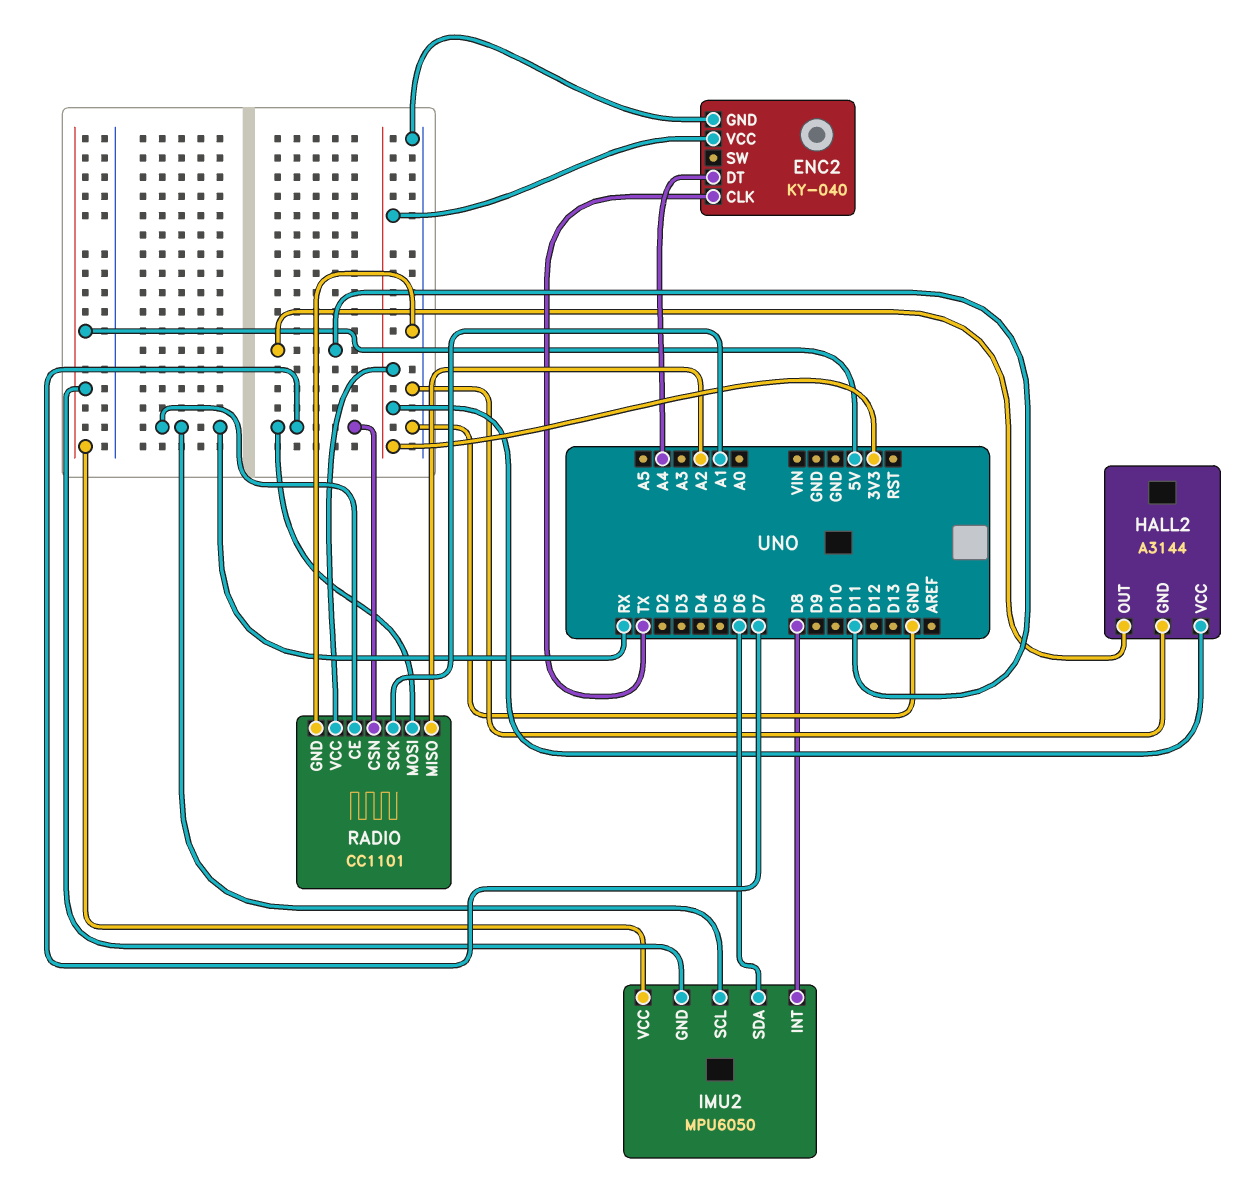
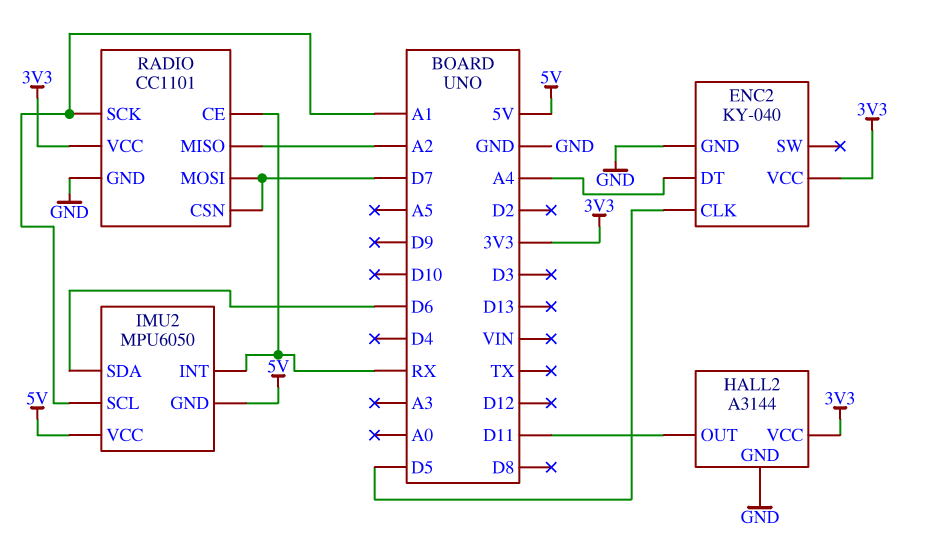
ENC2 pin CLK: TX -> D5
IMU2 pin INT: D8 -> RX
IMU2 pin SCL: RX -> A1

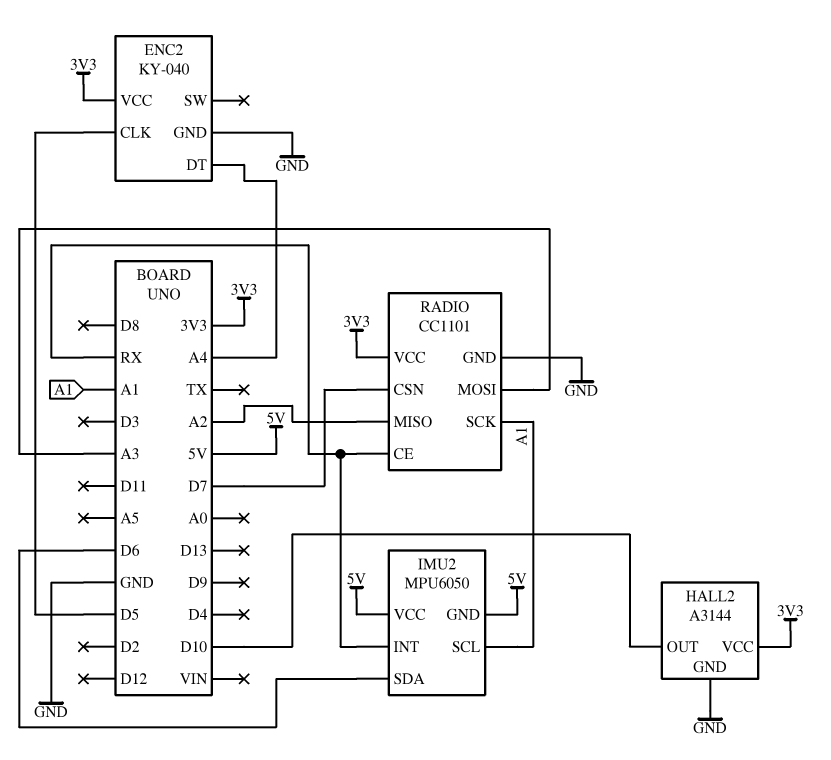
HALL2 pin OUT: D11 -> D10
RADIO pin MOSI: D7 -> A3

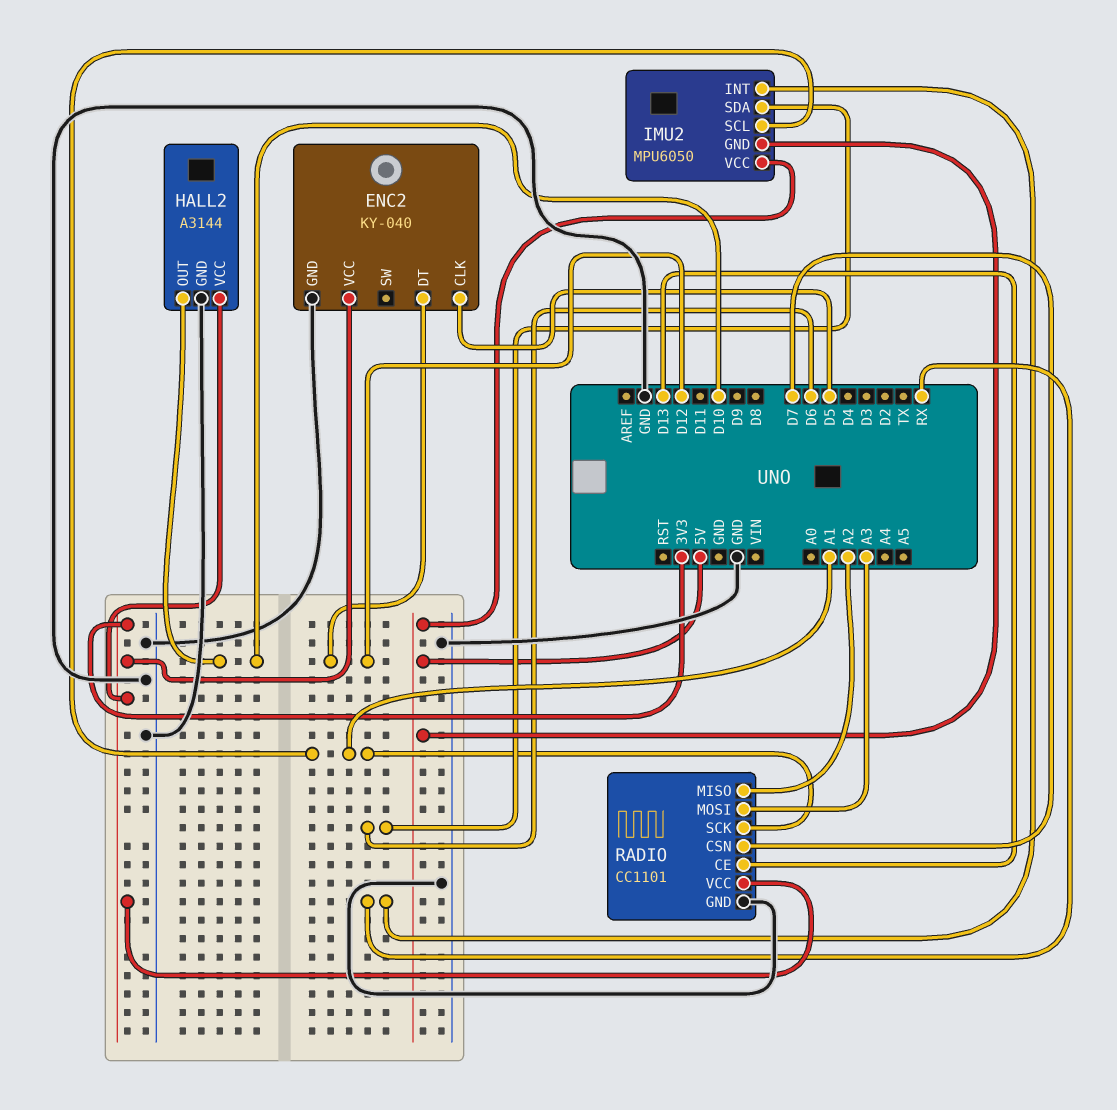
ENC2 pin DT: A4 -> D12
RADIO pin CE: RX -> D13

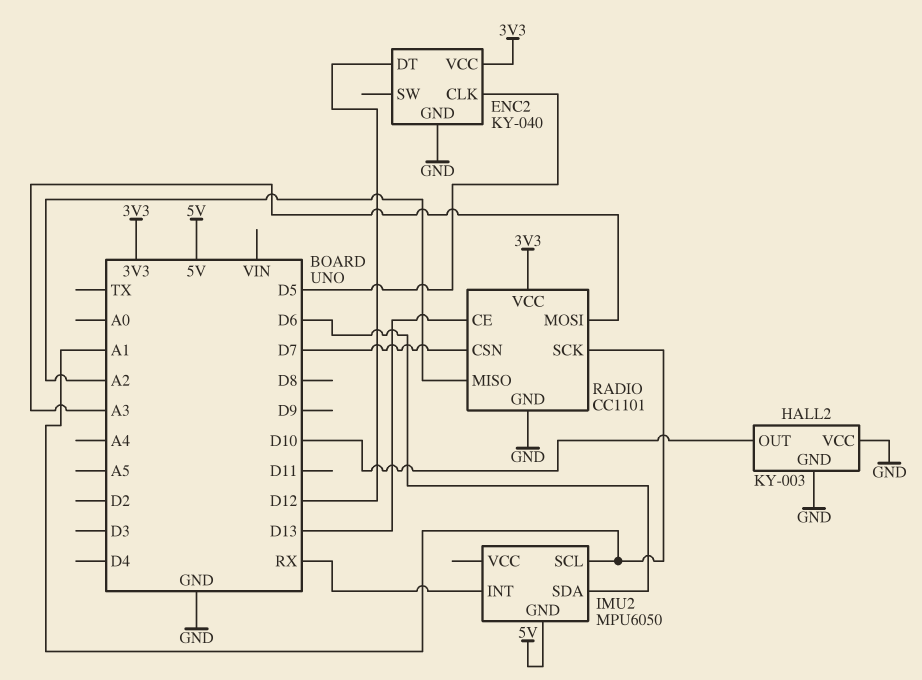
HALL2: A3144 -> KY-003
HALL2 pin VCC: 3V3 -> GND
IMU2 pin VCC: 5V -> none

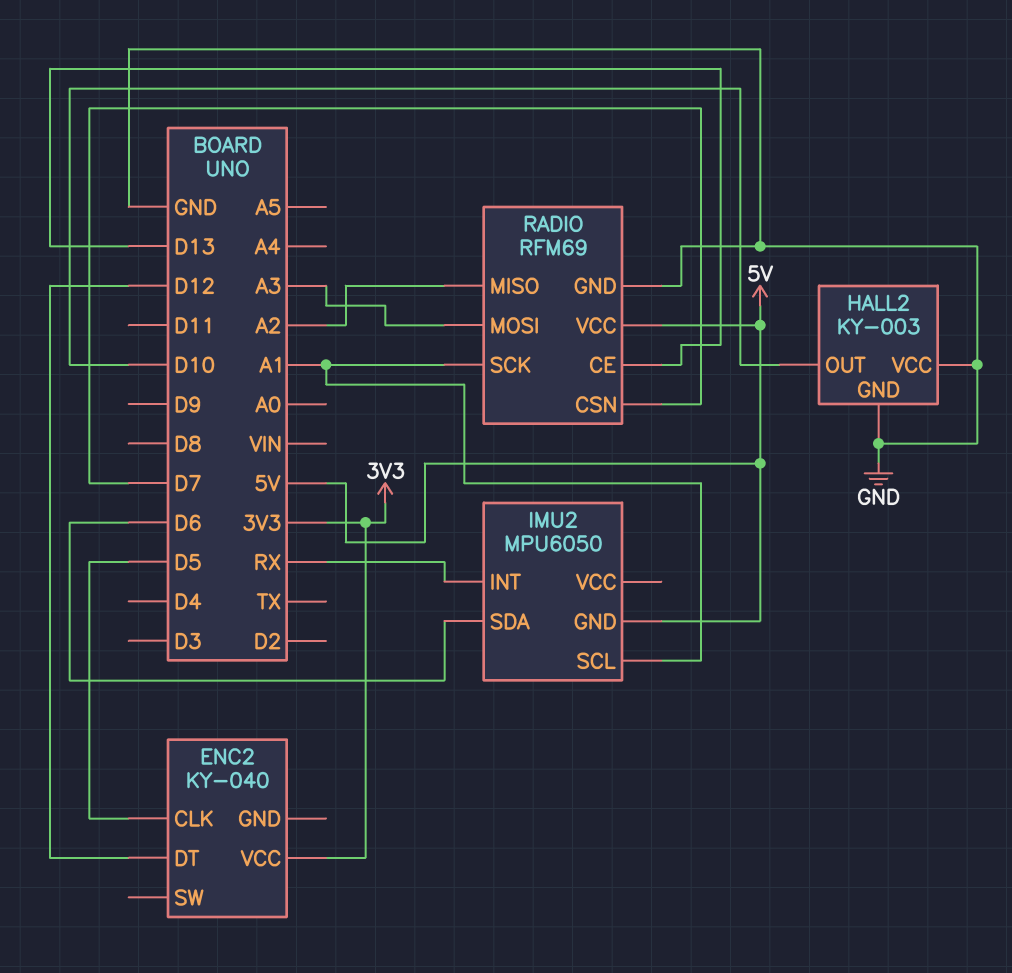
ENC2 pin GND: GND -> none
RADIO: CC1101 -> RFM69
RADIO pin VCC: 3V3 -> 5V

